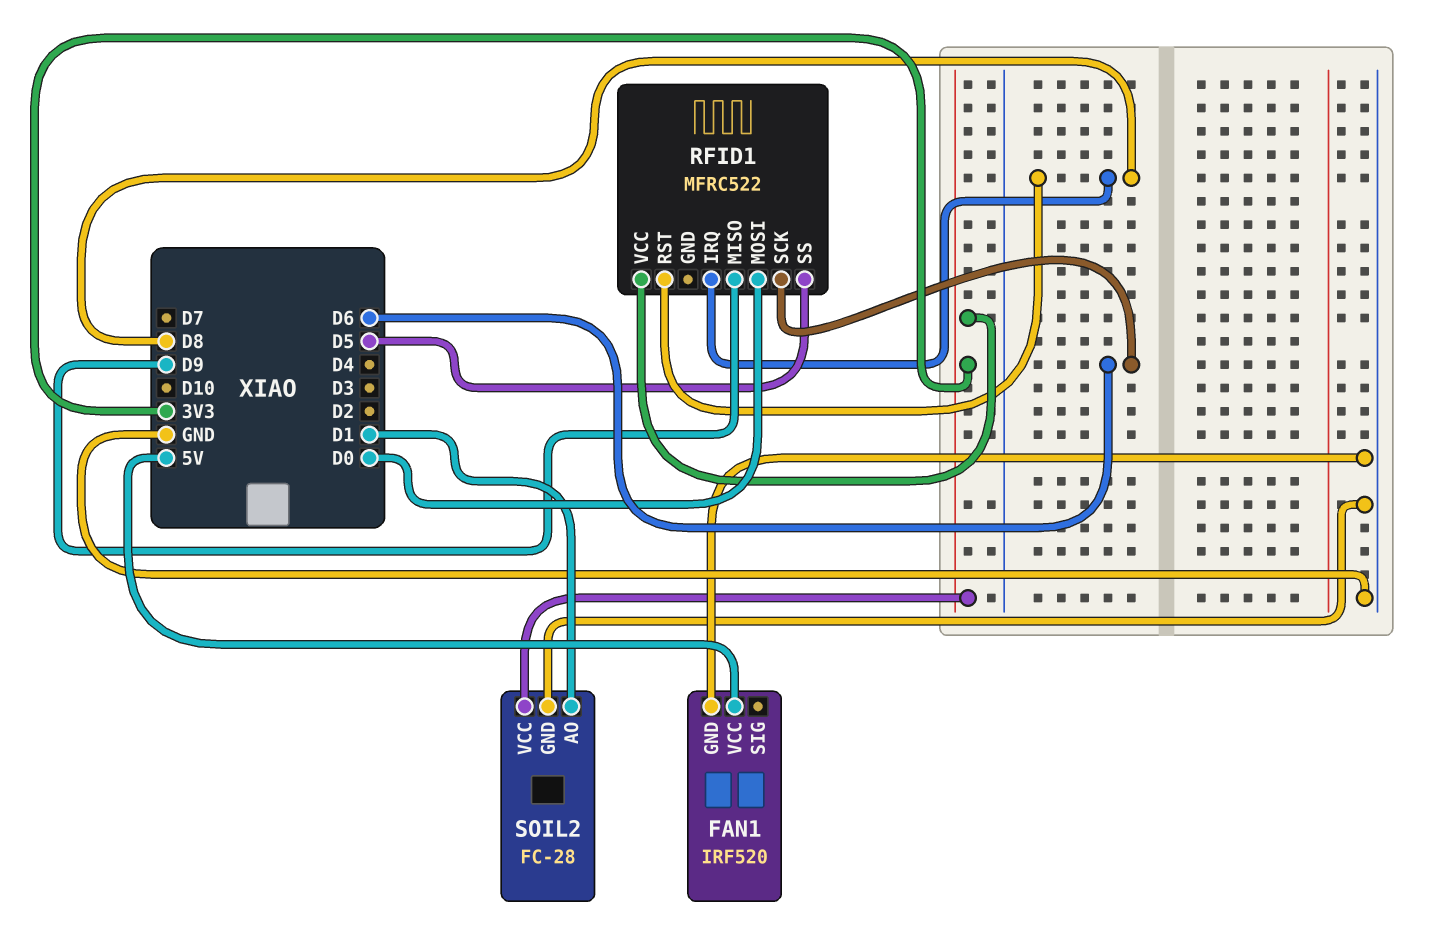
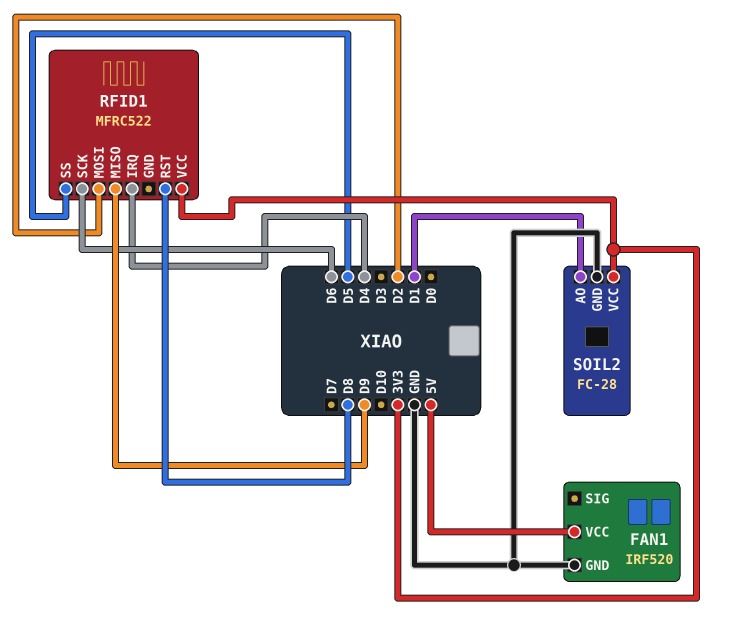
RFID1 pin IRQ: D8 -> D4
RFID1 pin MOSI: D0 -> D2

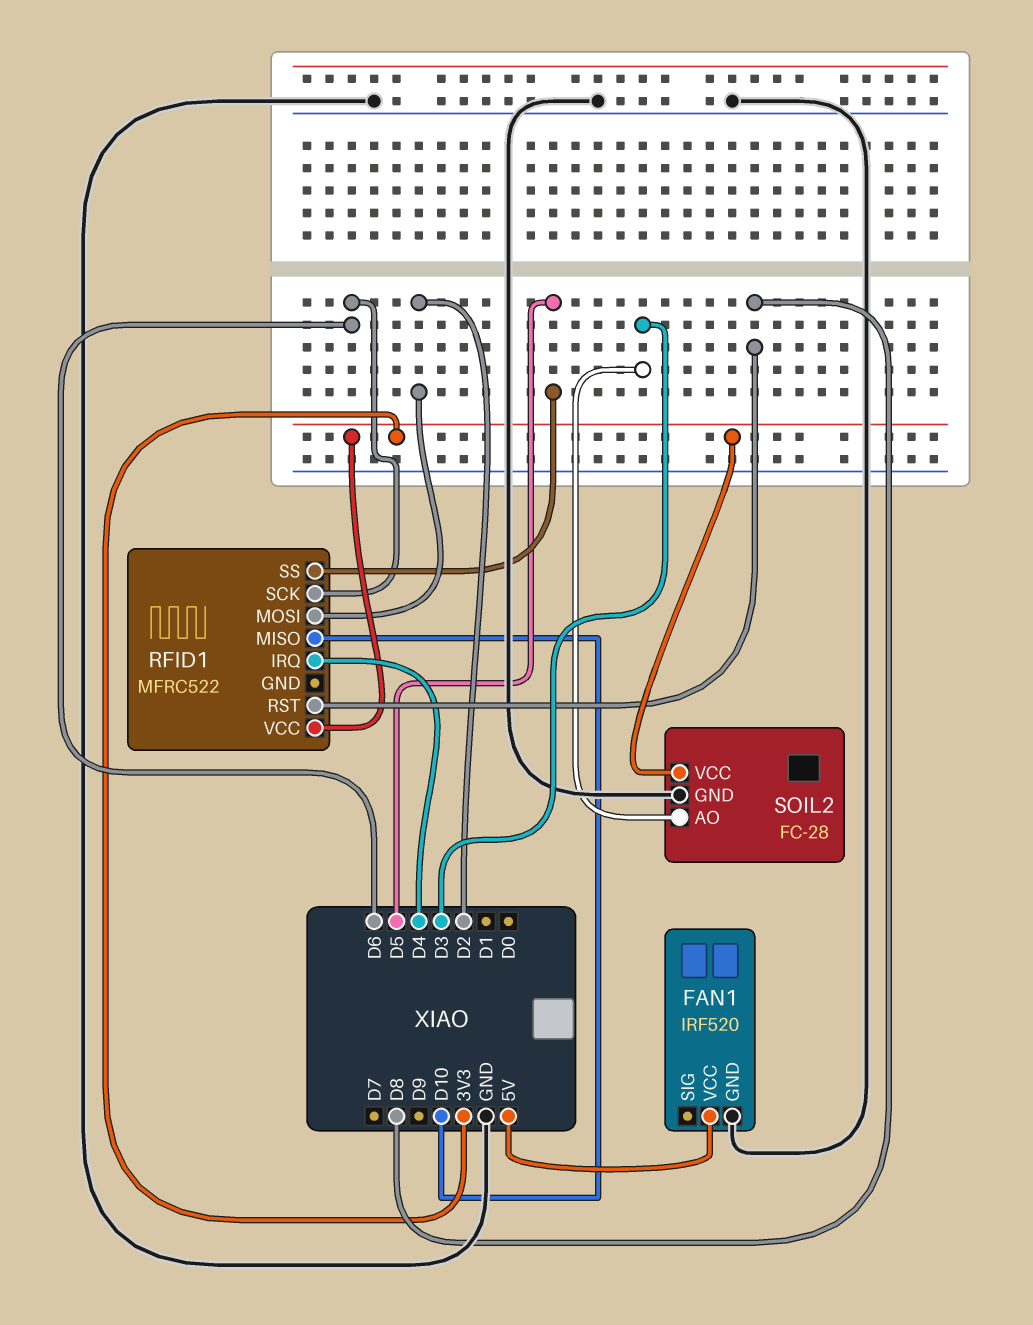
RFID1 pin MISO: D9 -> D10
SOIL2 pin AO: D1 -> D3

